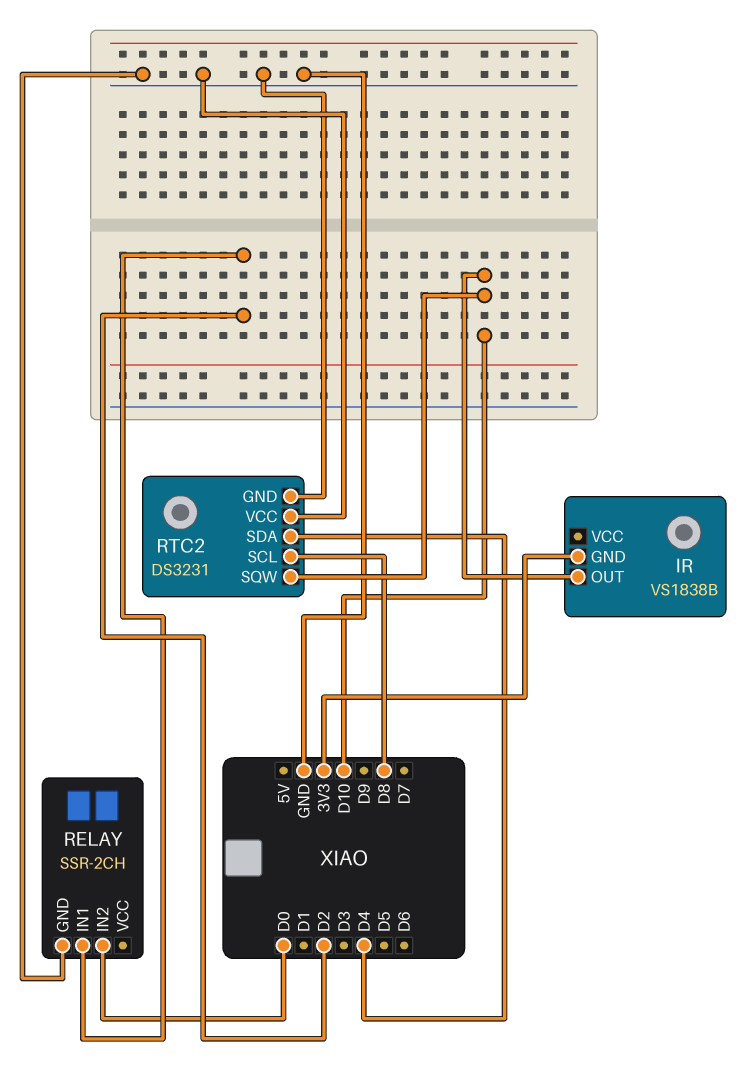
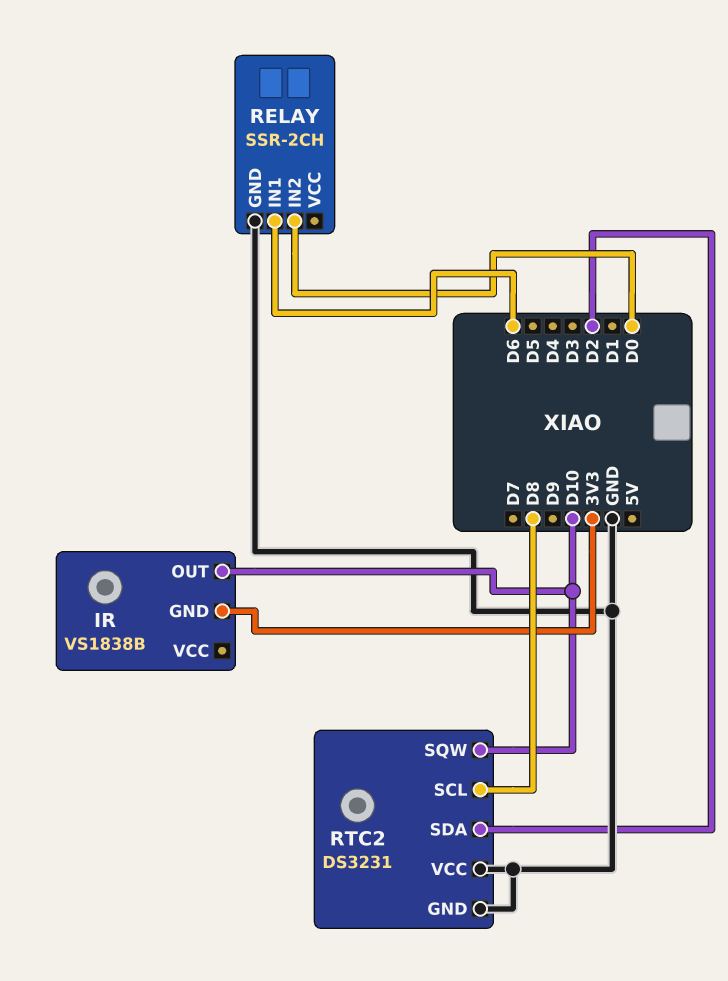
RELAY pin IN1: D2 -> D6
RTC2 pin SDA: D4 -> D2

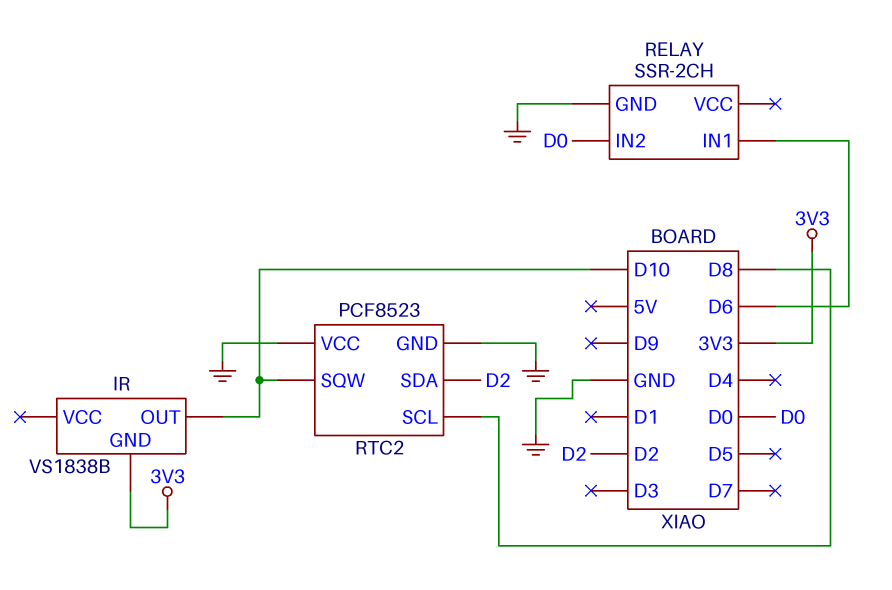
RTC2: DS3231 -> PCF8523

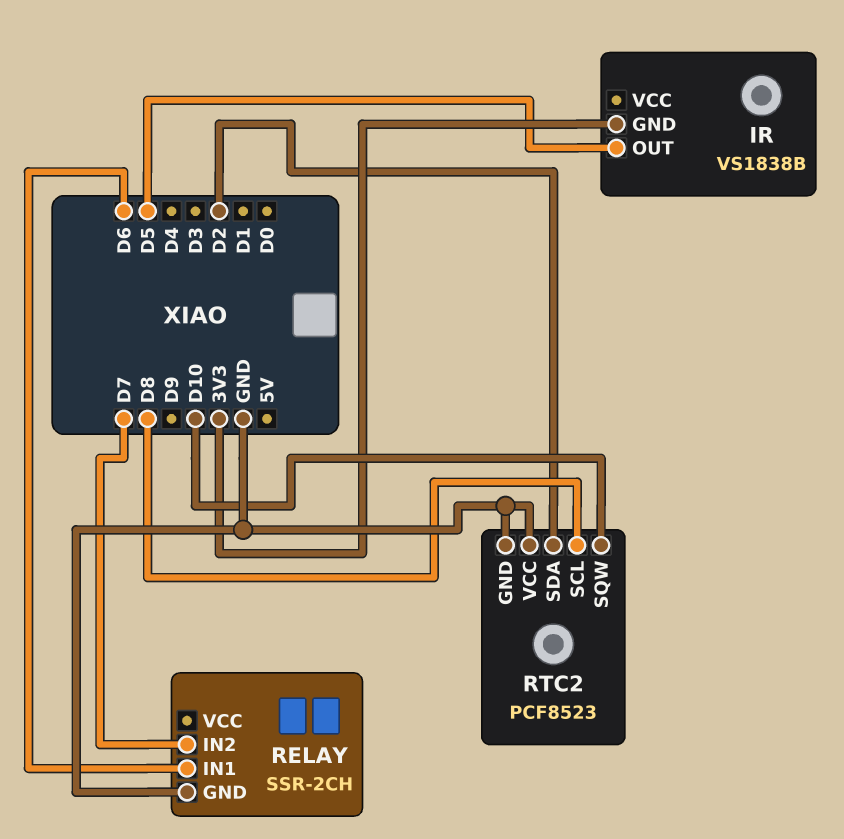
IR pin OUT: D10 -> D5
RELAY pin IN2: D0 -> D7

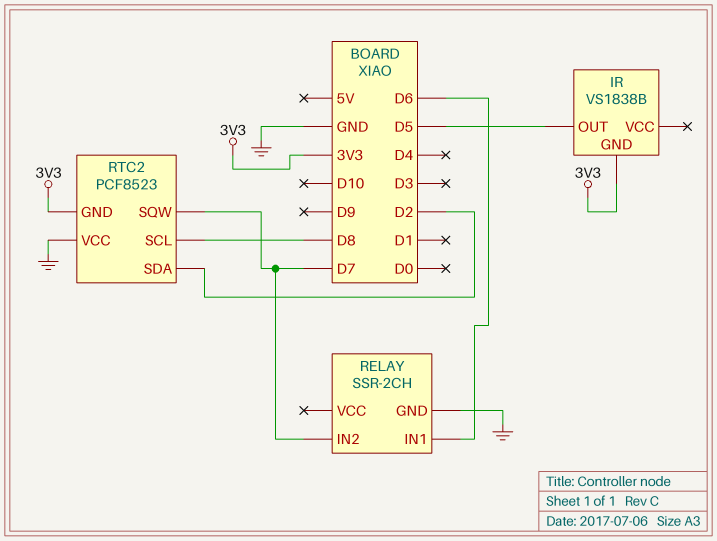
RTC2 pin GND: GND -> 3V3
RTC2 pin SQW: D10 -> D7

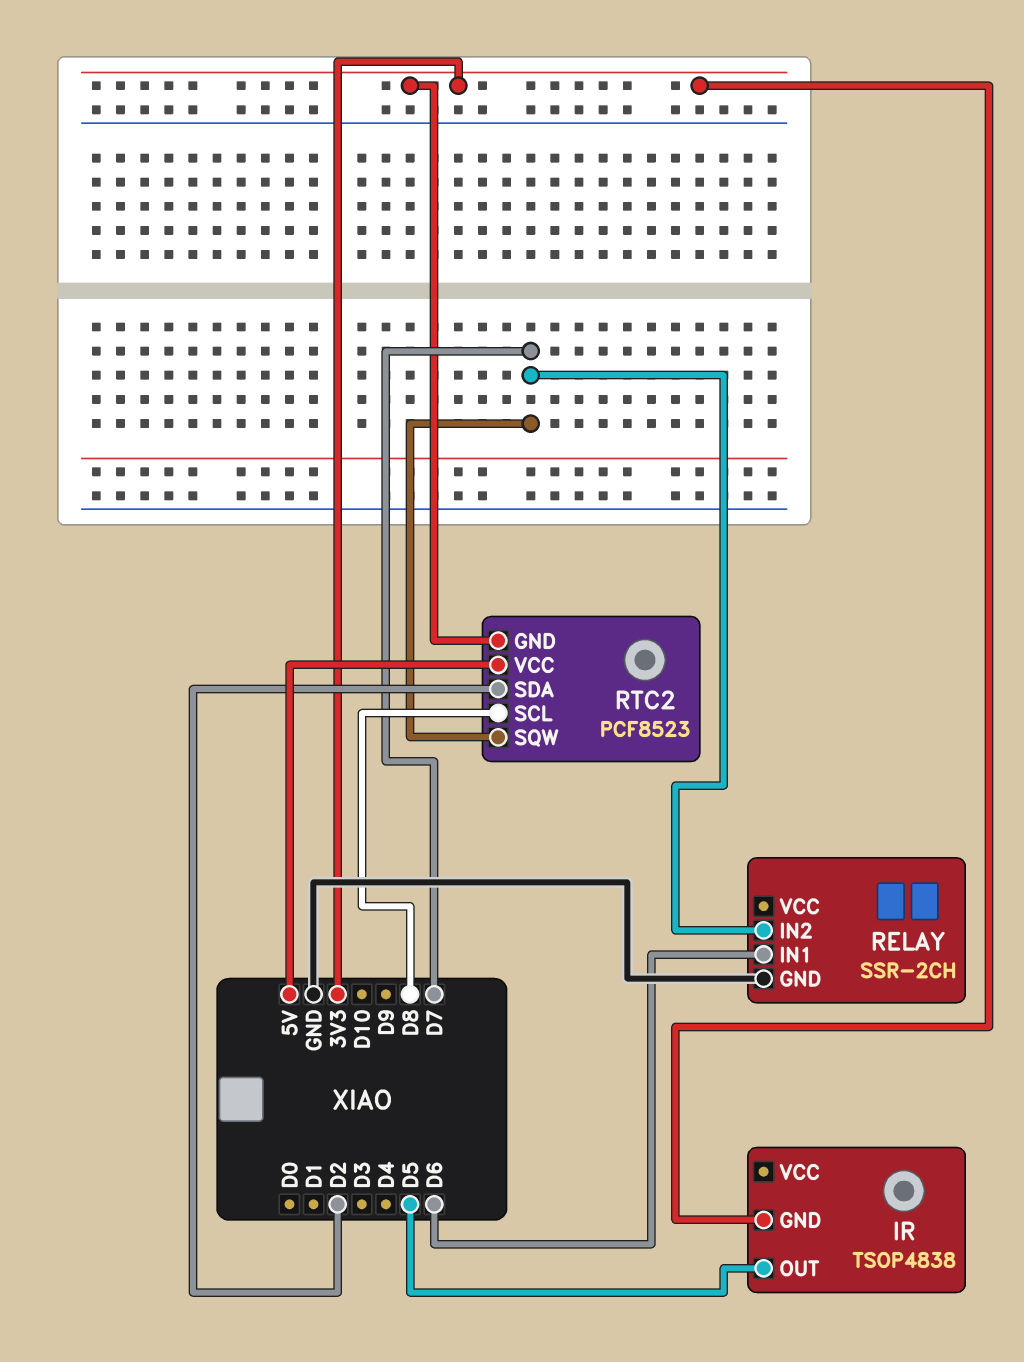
IR: VS1838B -> TSOP4838
RTC2 pin VCC: GND -> 5V

